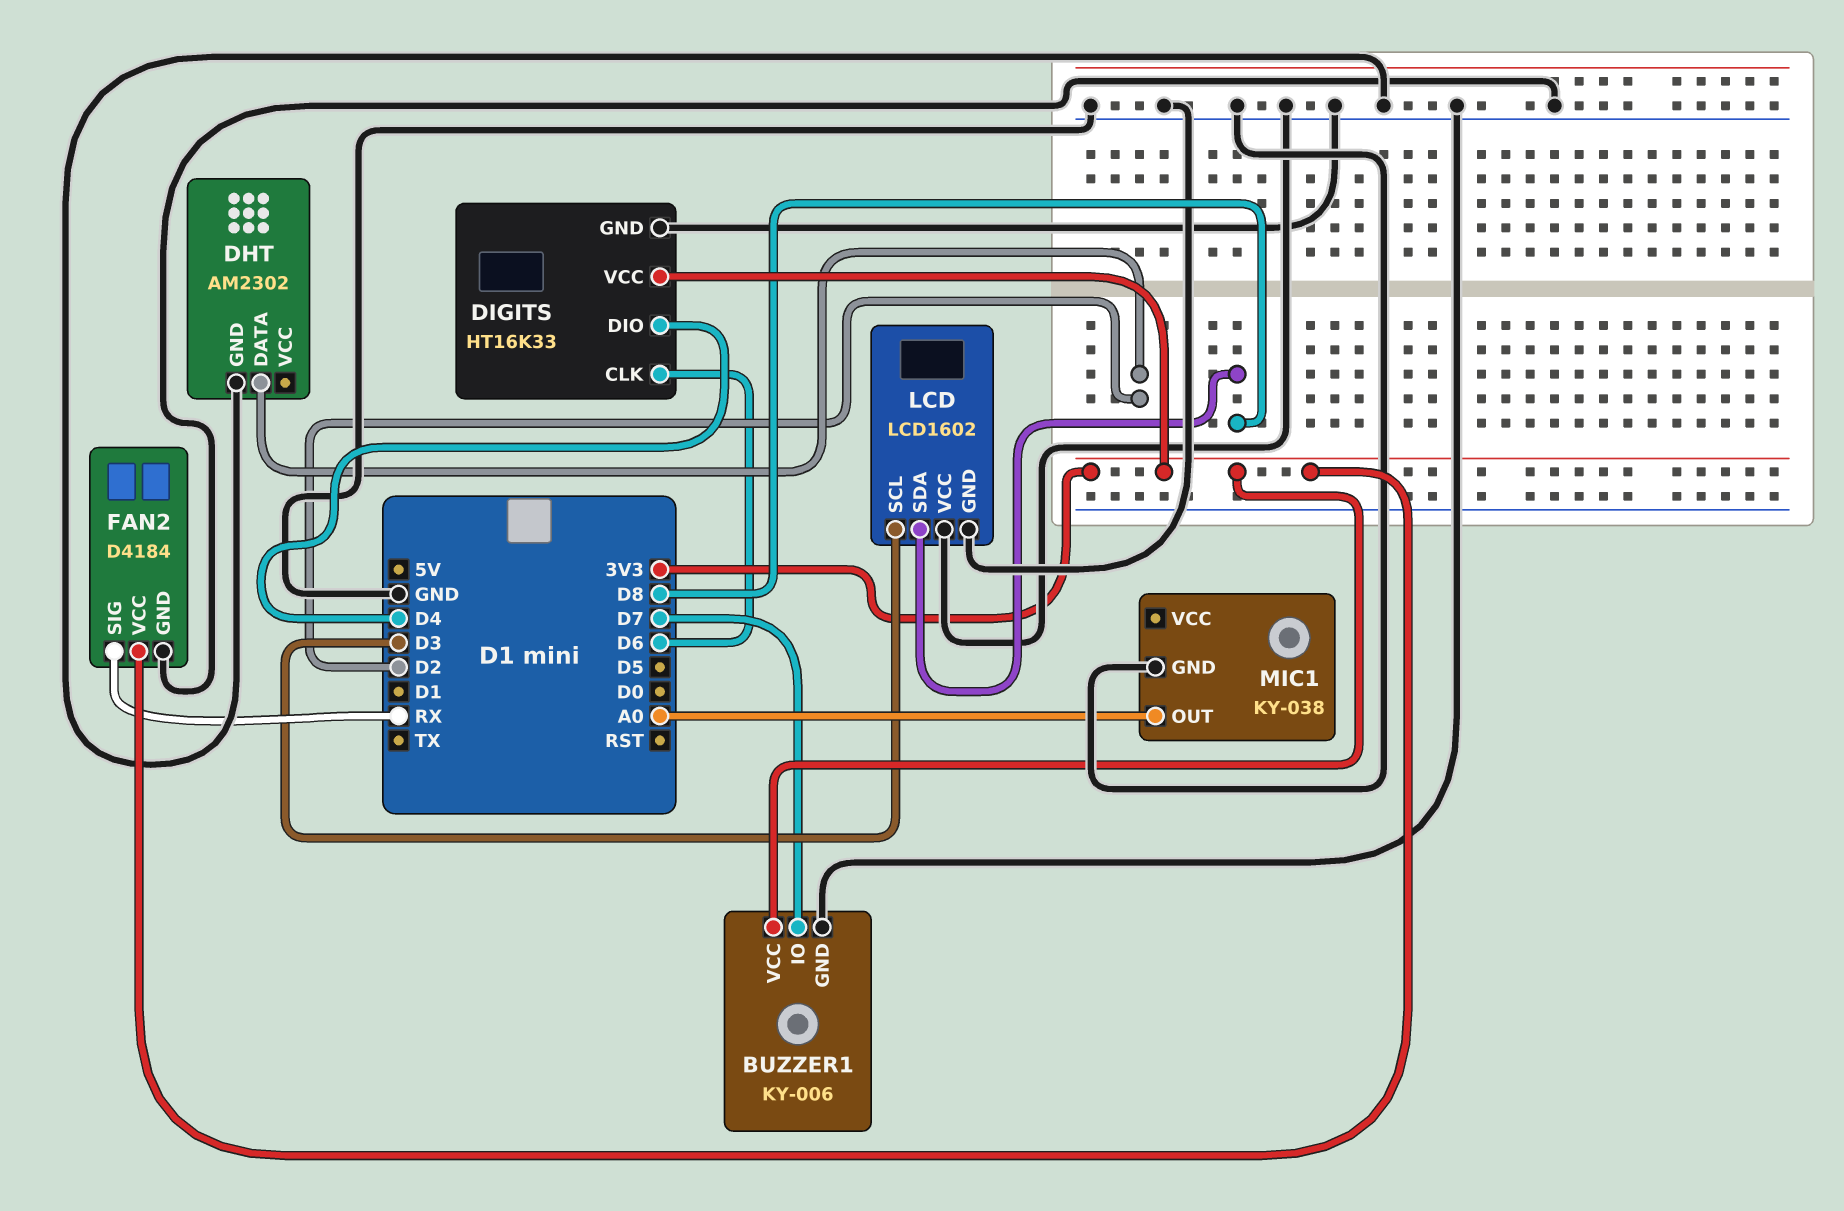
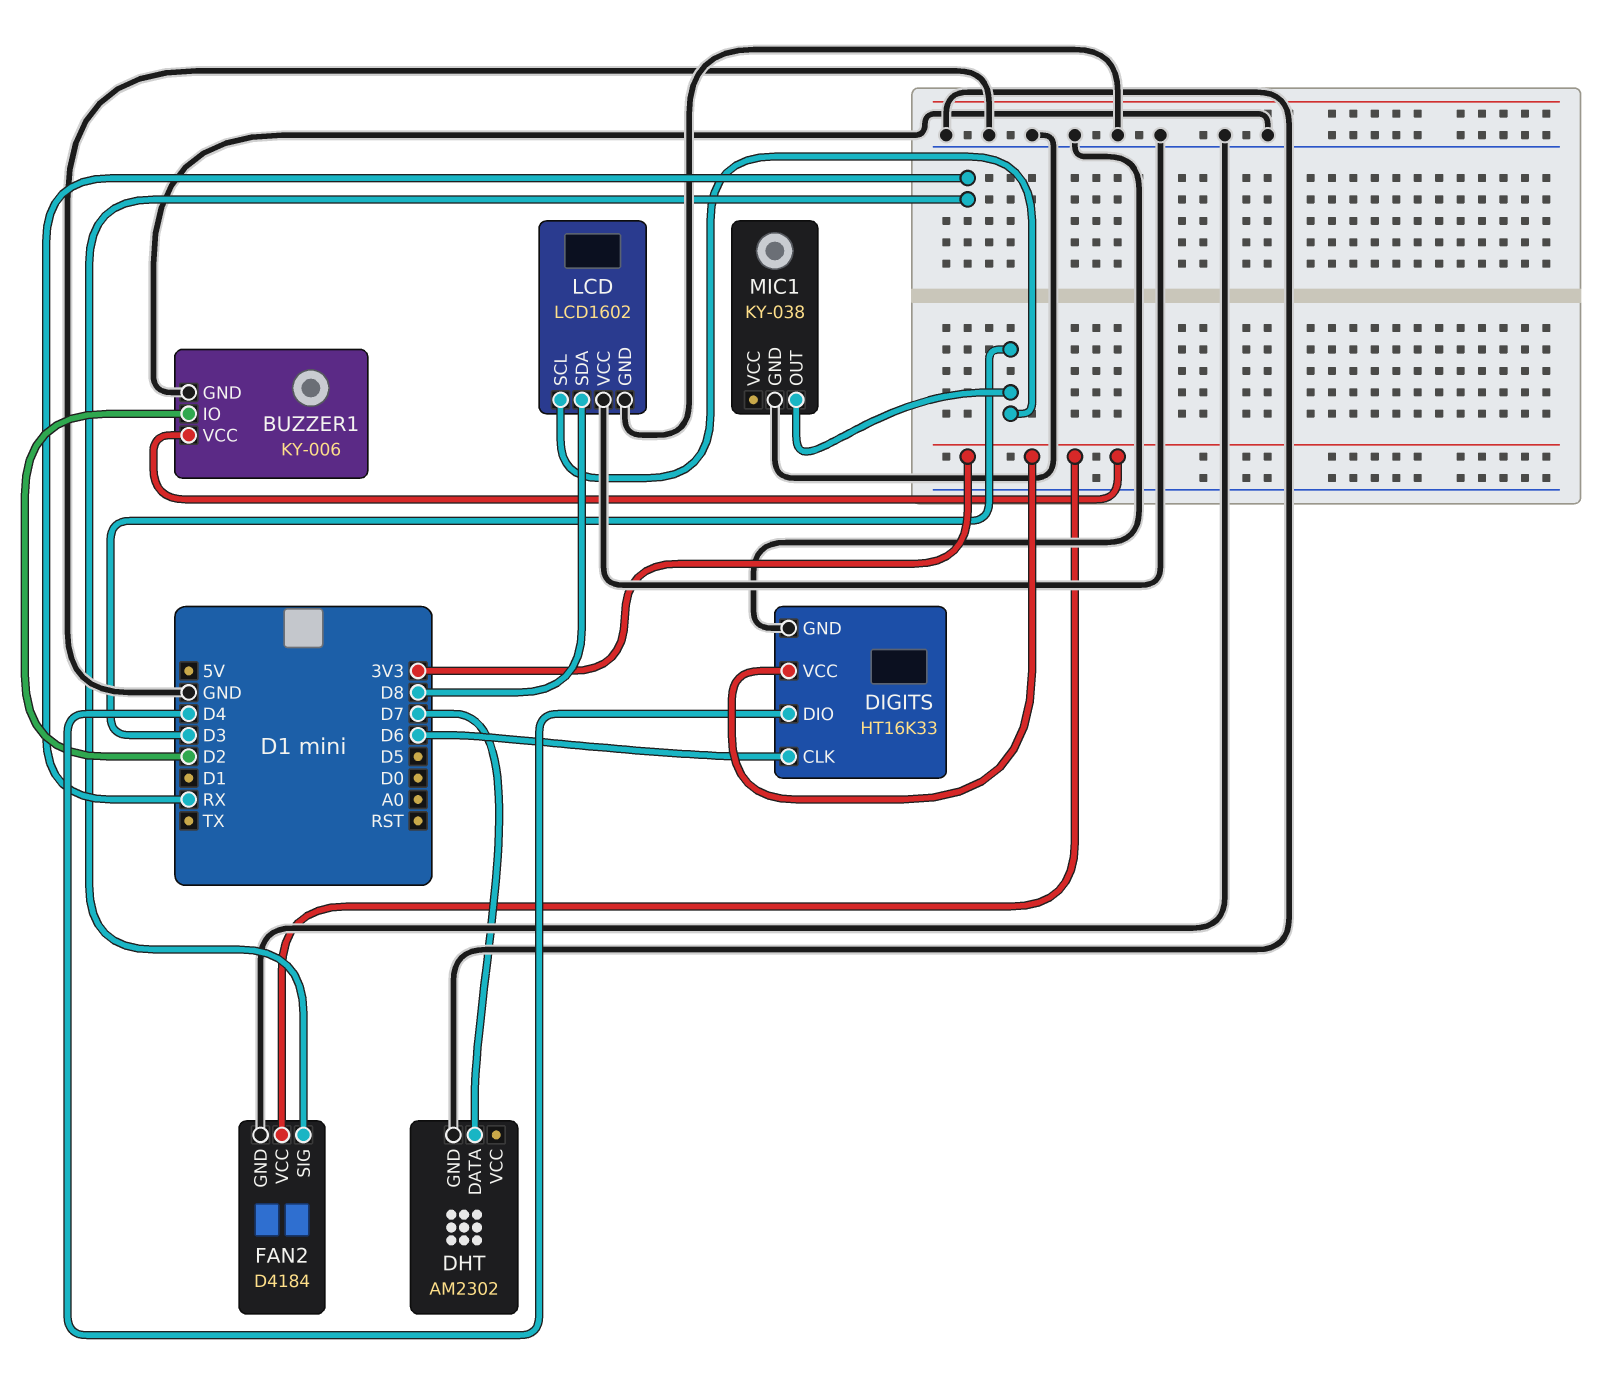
BUZZER1 pin IO: D7 -> D2
DHT pin DATA: D2 -> D7
MIC1 pin OUT: A0 -> D3

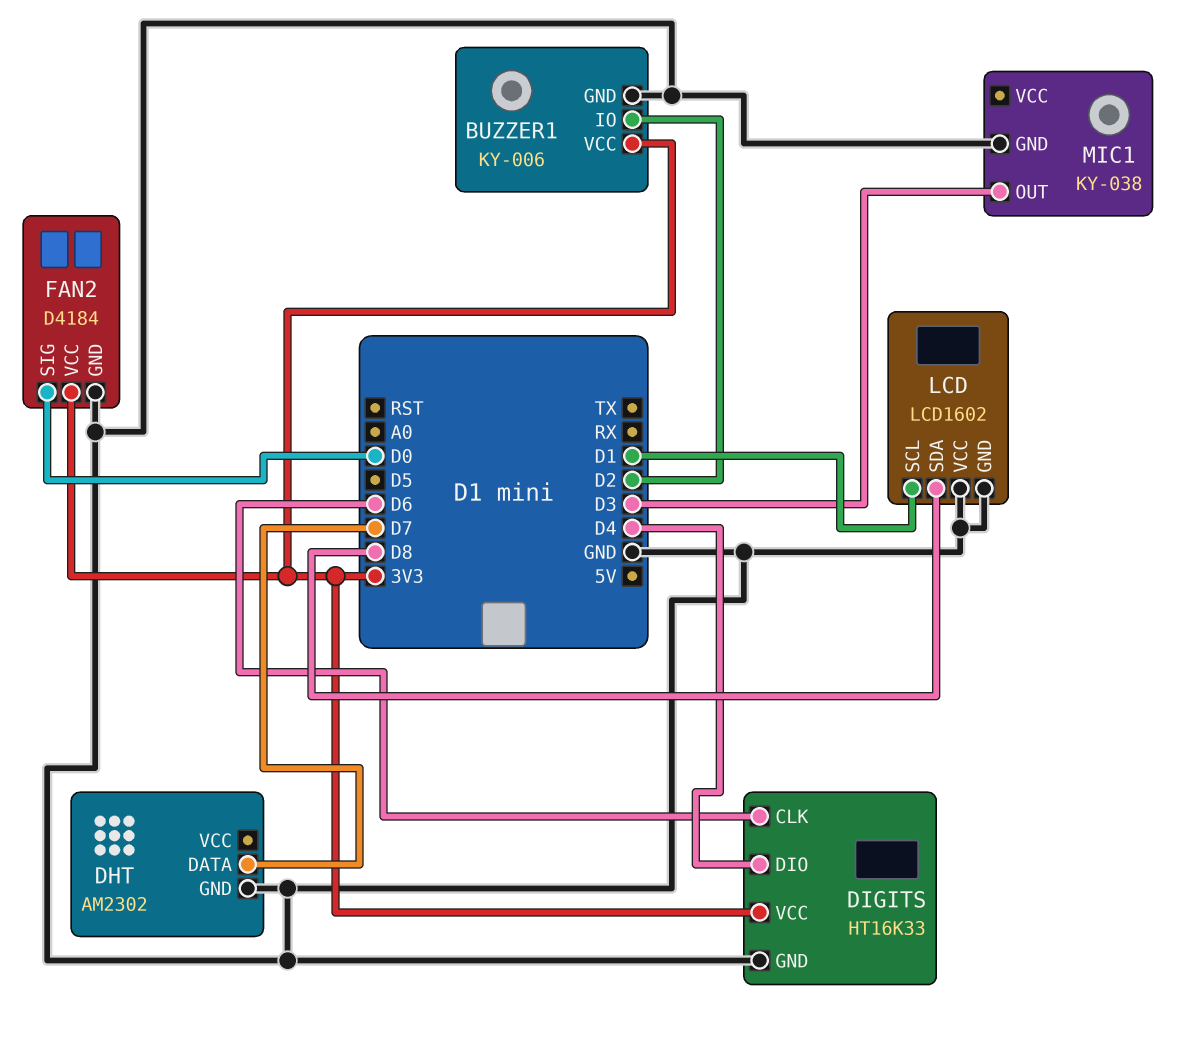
FAN2 pin SIG: RX -> D0
LCD pin SCL: D3 -> D1

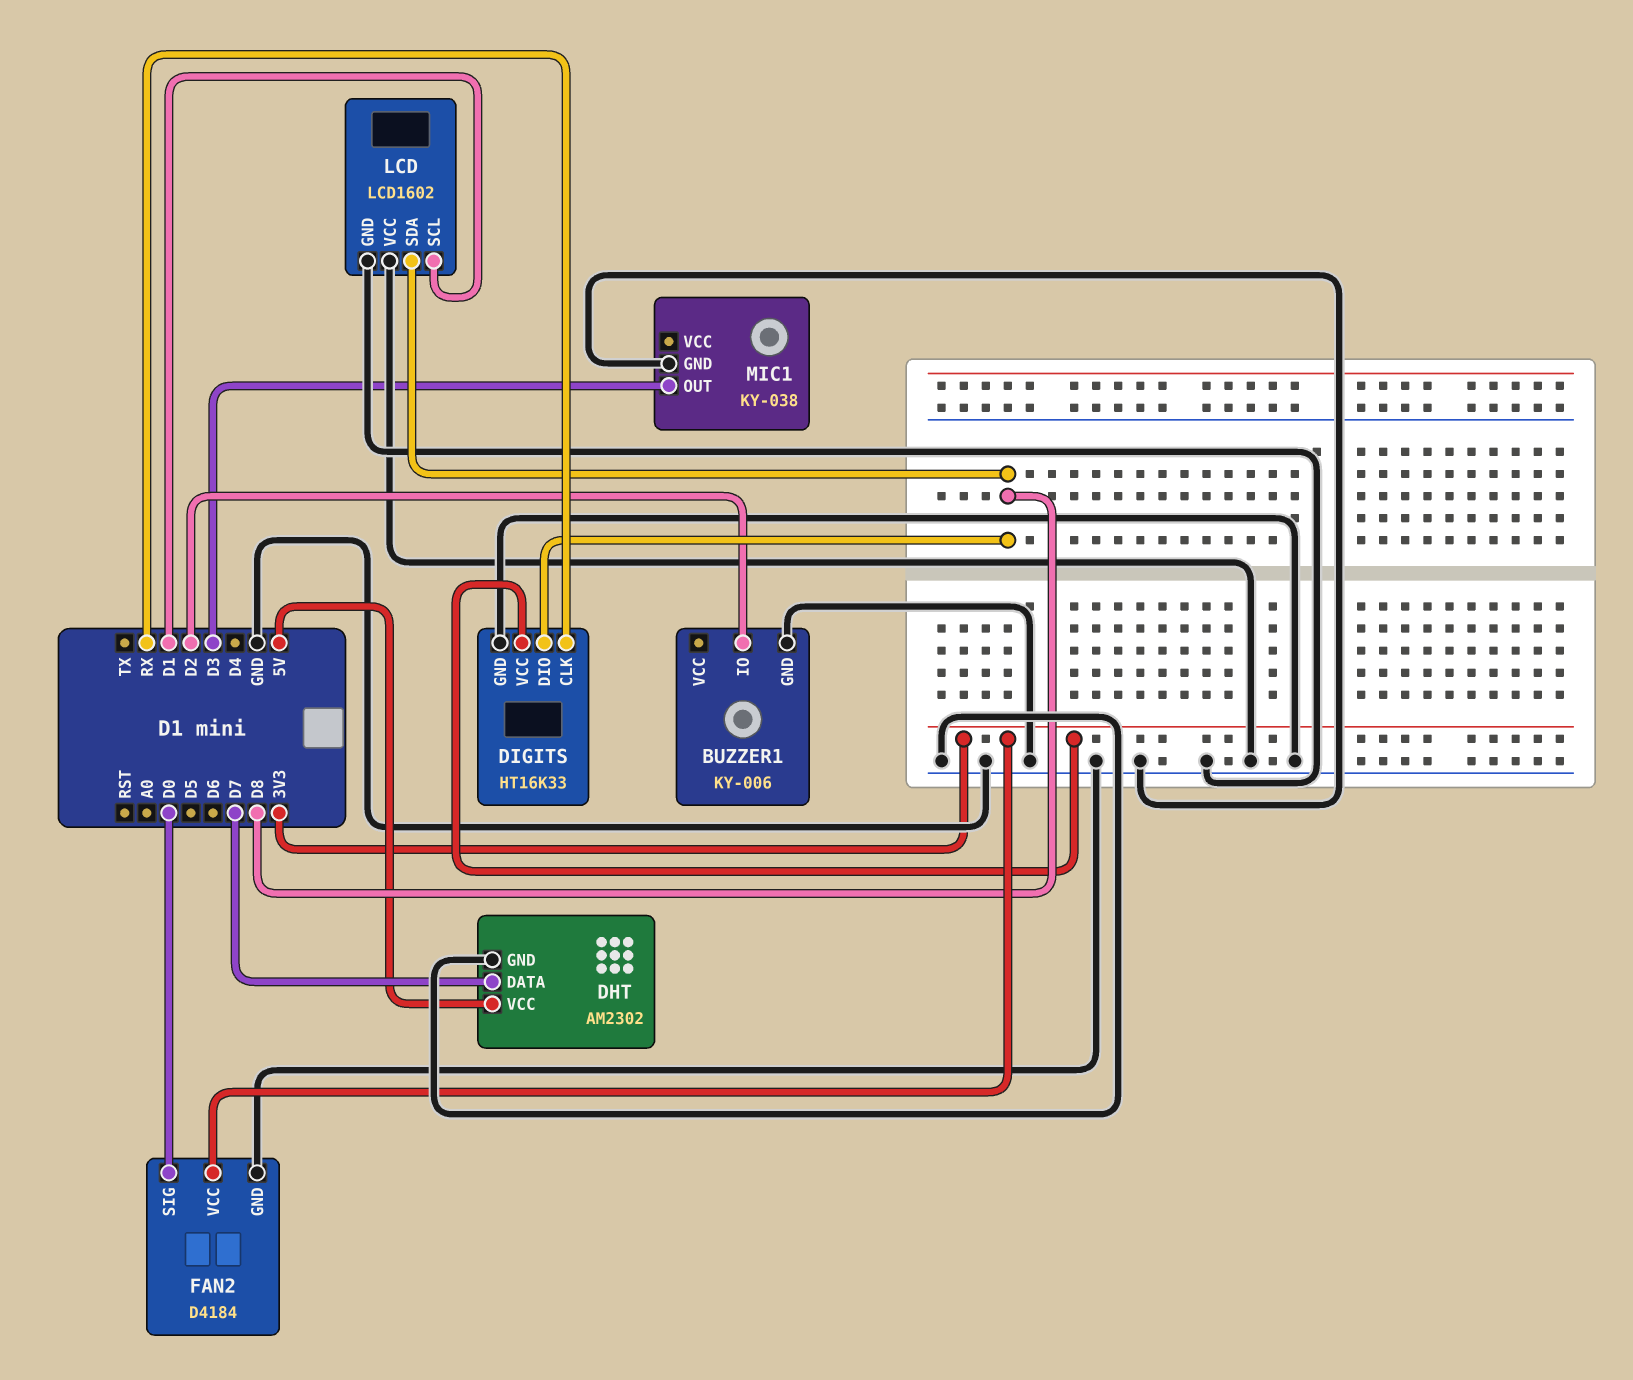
BUZZER1 pin VCC: 3V3 -> none
DHT pin VCC: none -> 5V
DIGITS pin CLK: D6 -> RX
DIGITS pin DIO: D4 -> D8

